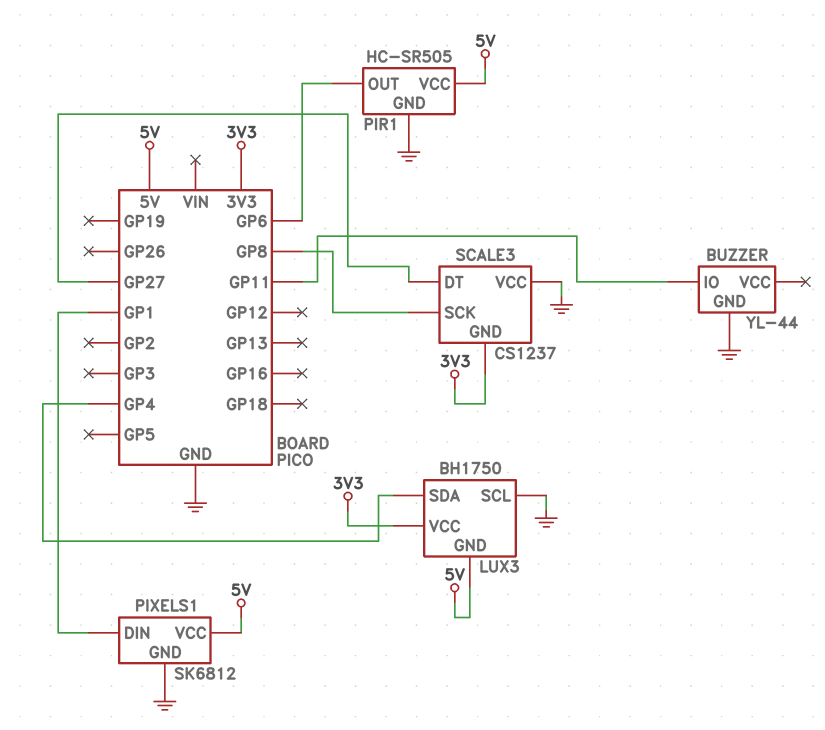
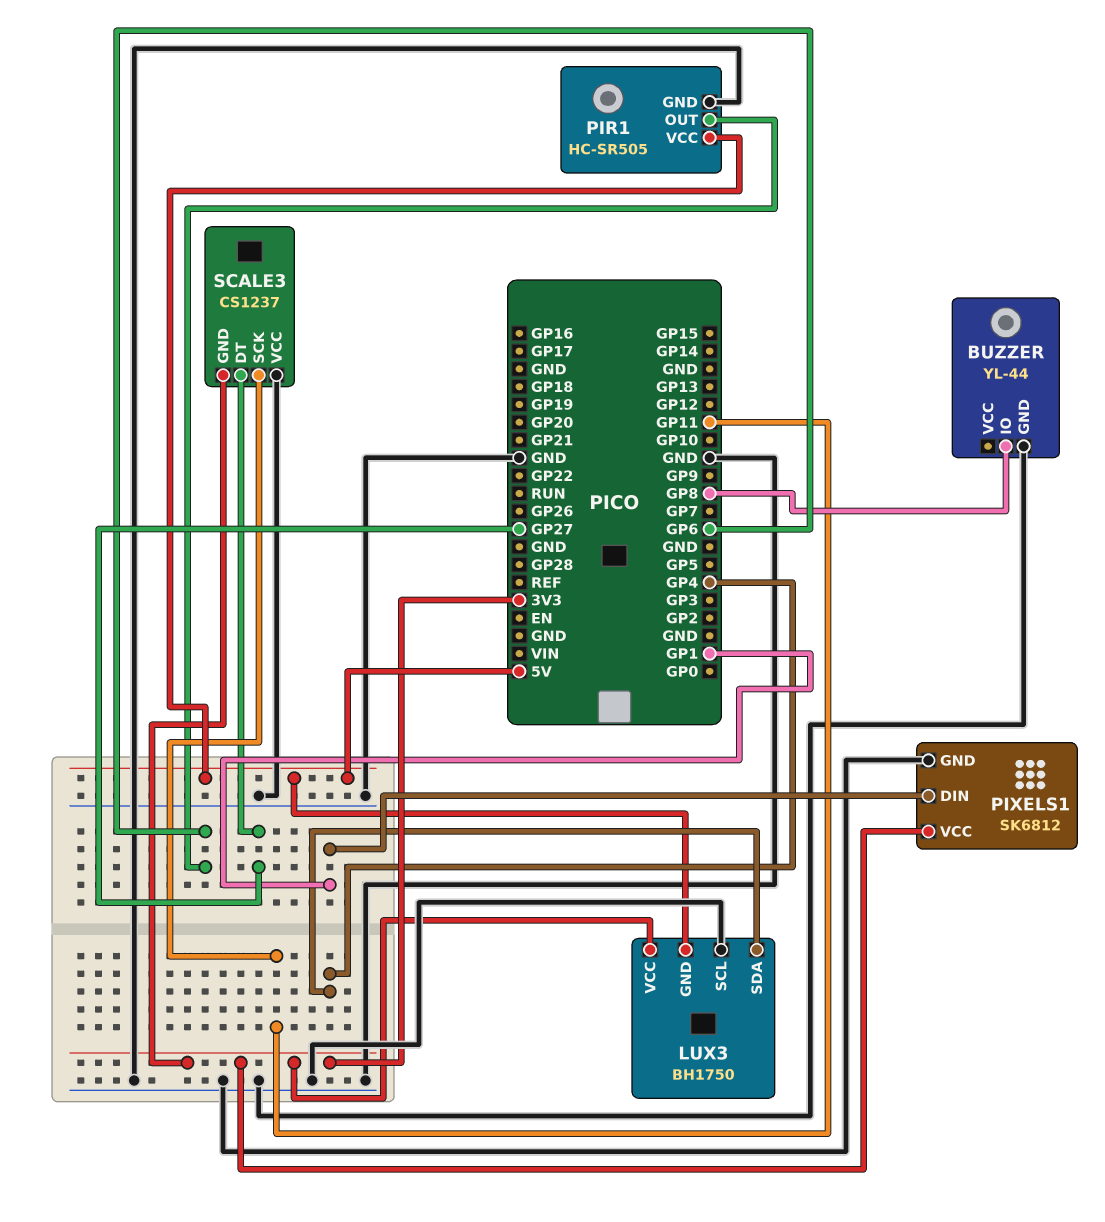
BUZZER pin IO: GP11 -> GP8
PIXELS1 pin VCC: 5V -> 3V3
SCALE3 pin SCK: GP8 -> GP11

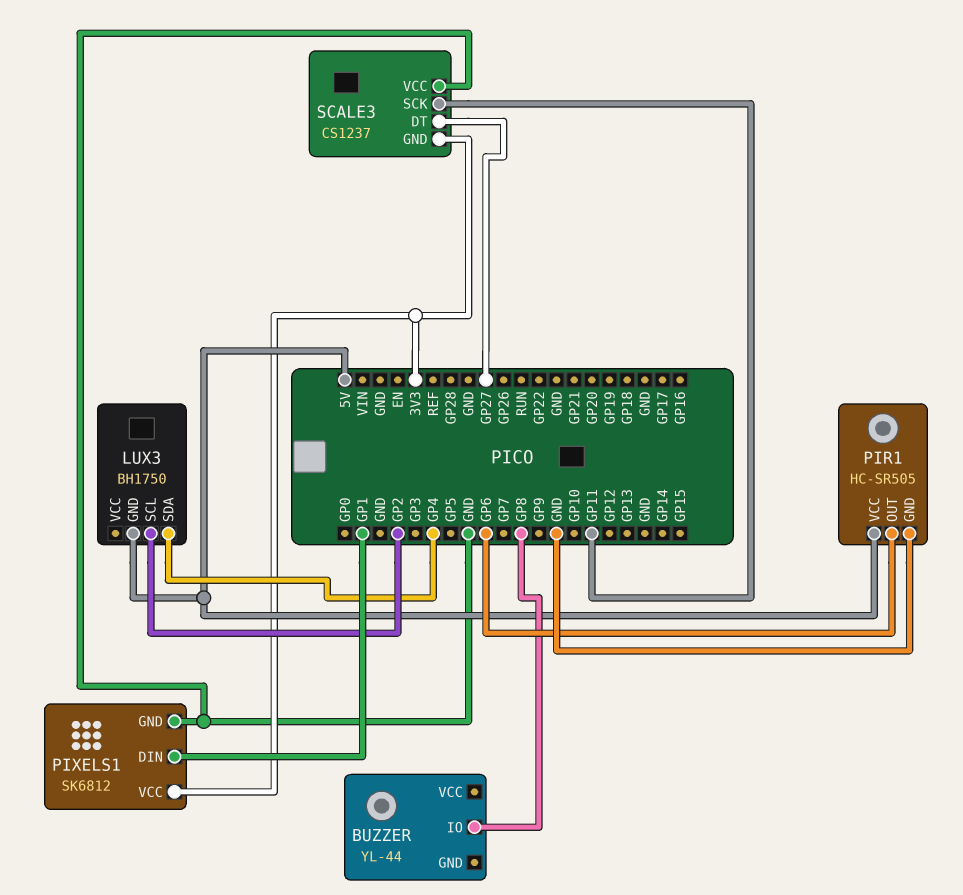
BUZZER pin GND: GND -> none
LUX3 pin SCL: GND -> GP2
LUX3 pin VCC: 3V3 -> none

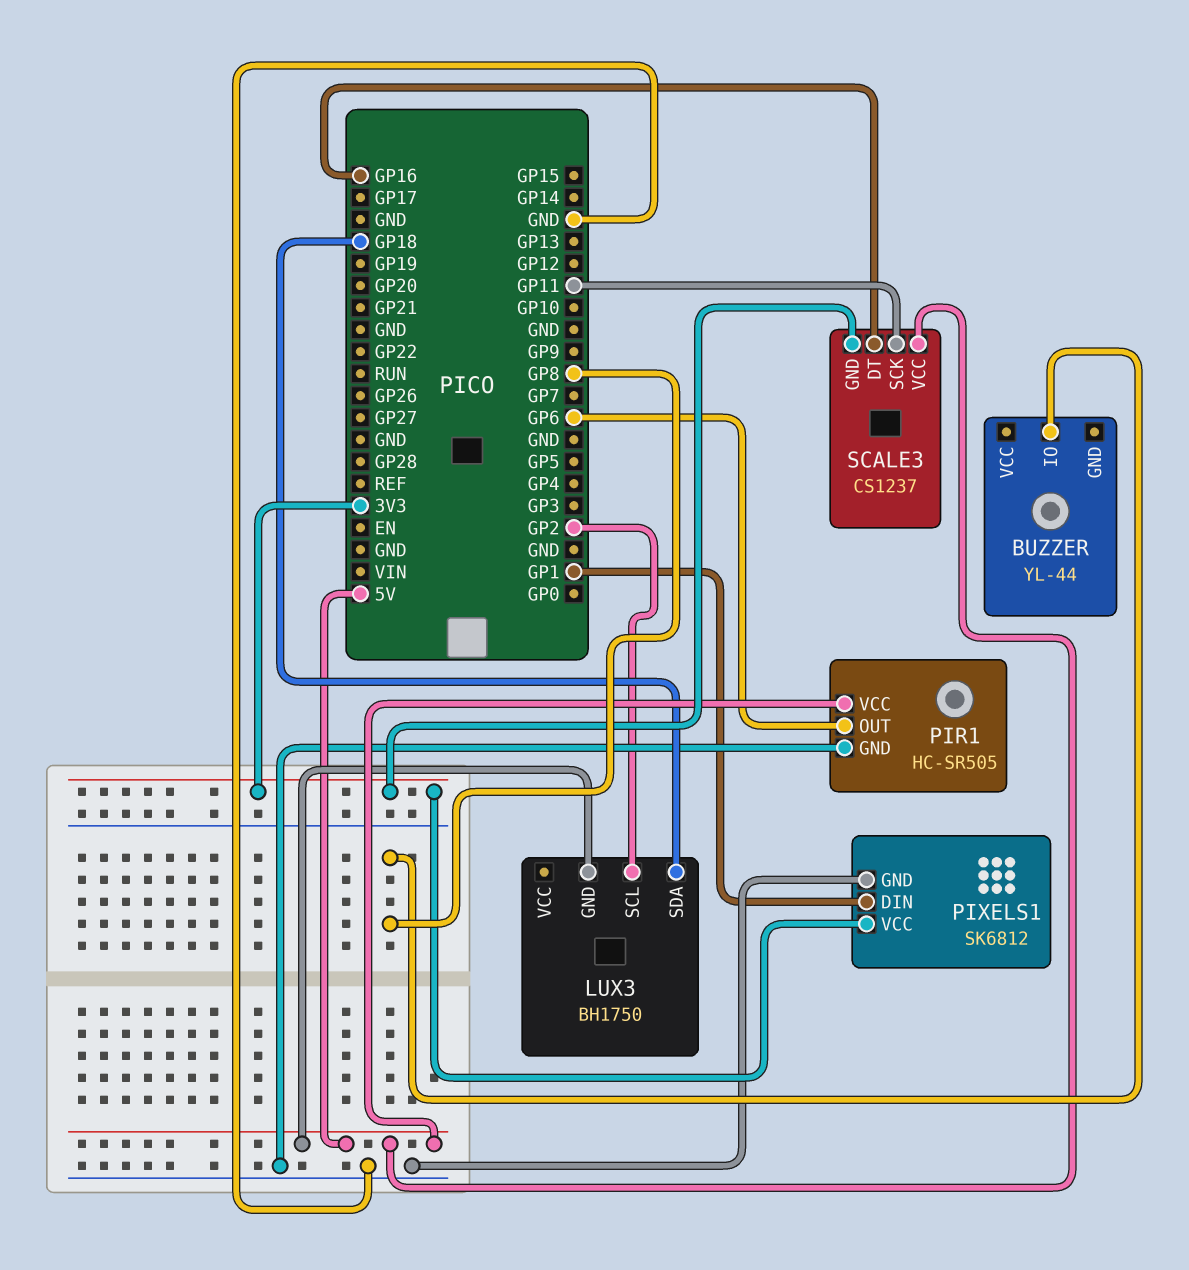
LUX3 pin SDA: GP4 -> GP18
SCALE3 pin DT: GP27 -> GP16
SCALE3 pin VCC: GND -> 5V

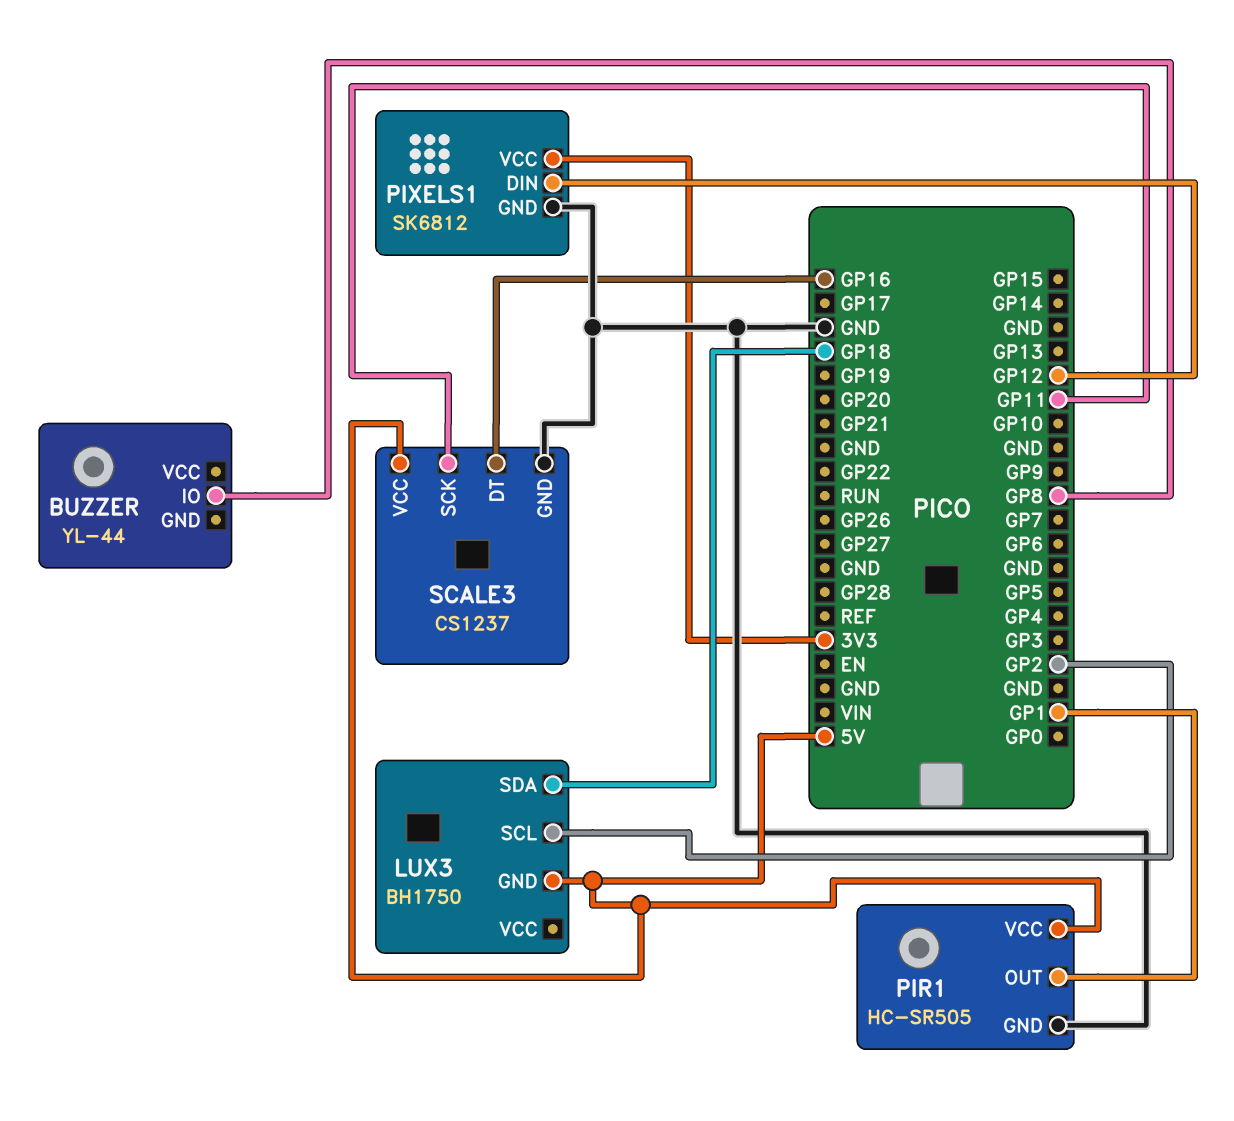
PIR1 pin OUT: GP6 -> GP1
PIXELS1 pin DIN: GP1 -> GP12
SCALE3 pin GND: 3V3 -> GND

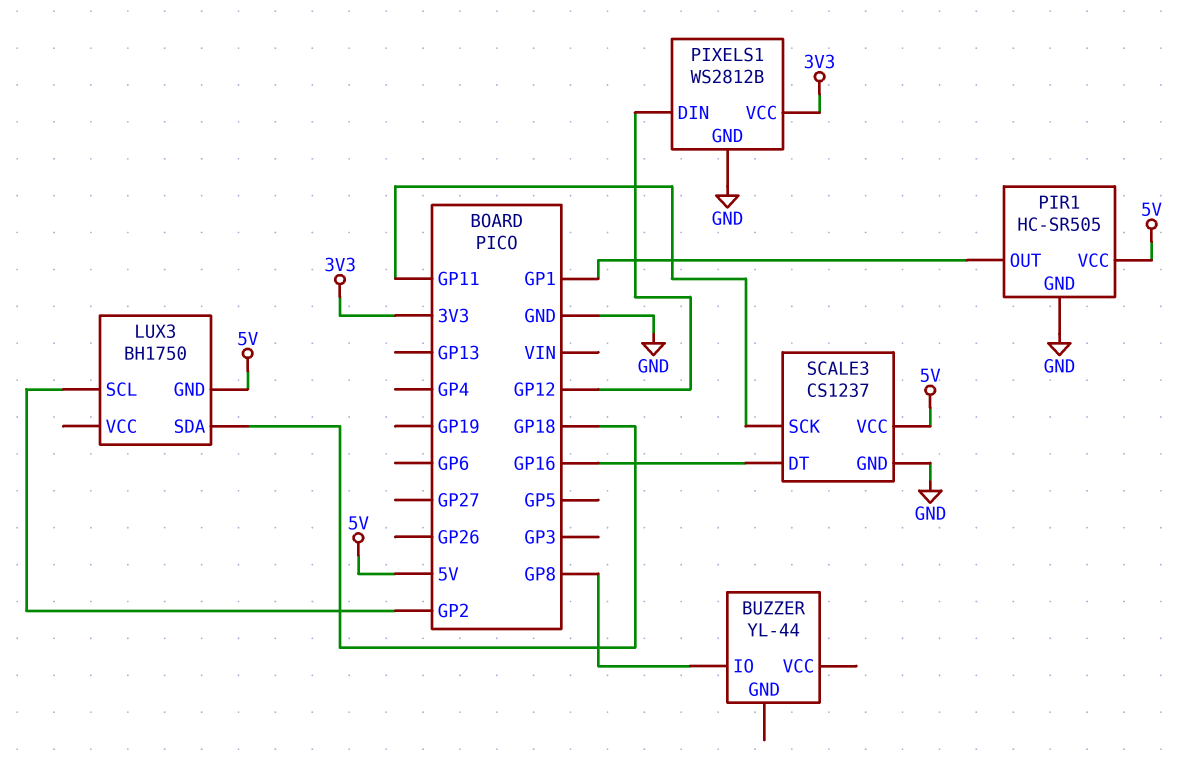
PIXELS1: SK6812 -> WS2812B

